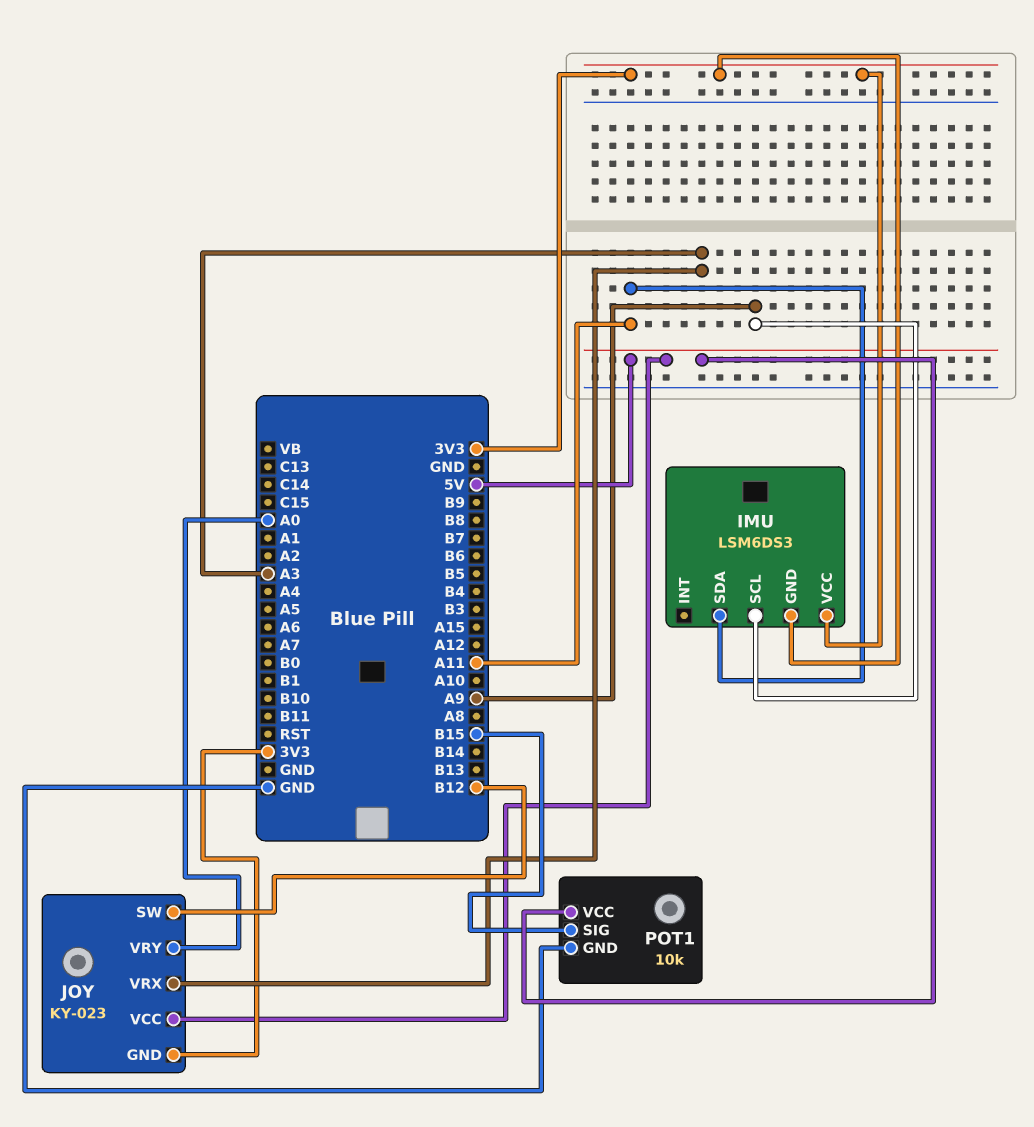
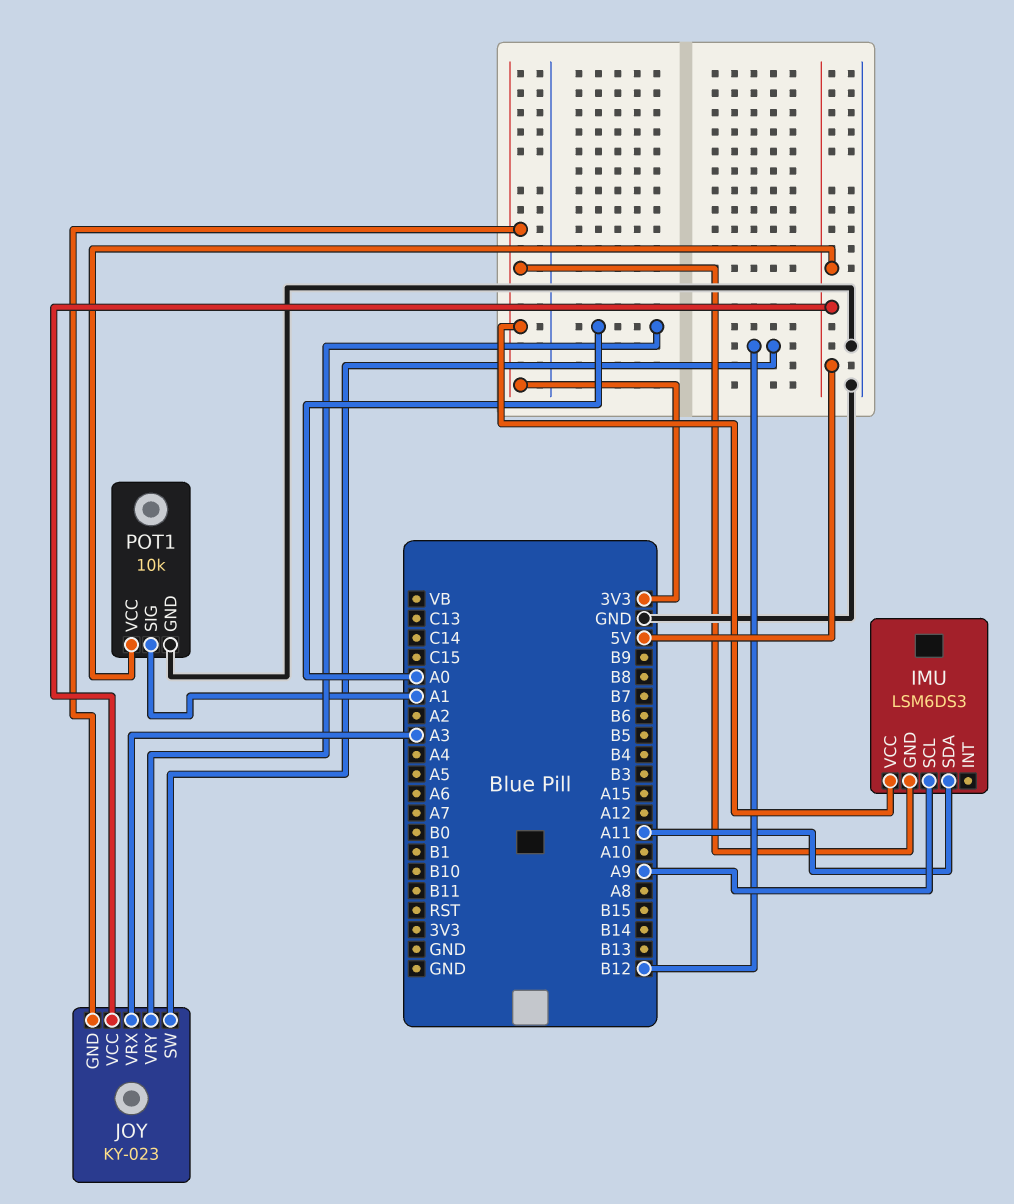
POT1 pin SIG: B15 -> A1

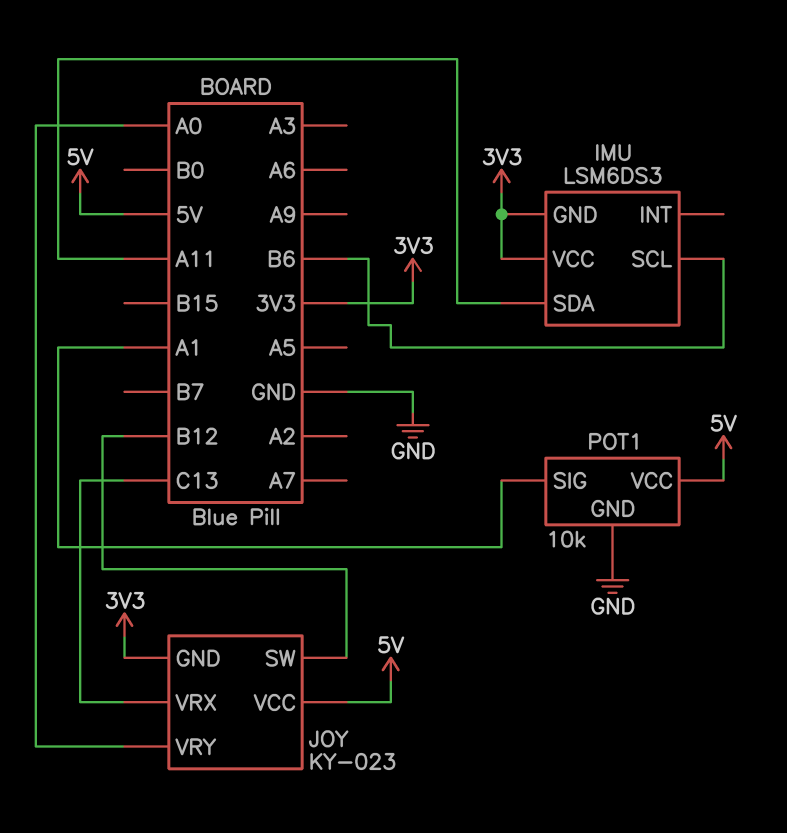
IMU pin SCL: A9 -> B6
JOY pin VRX: A3 -> C13

